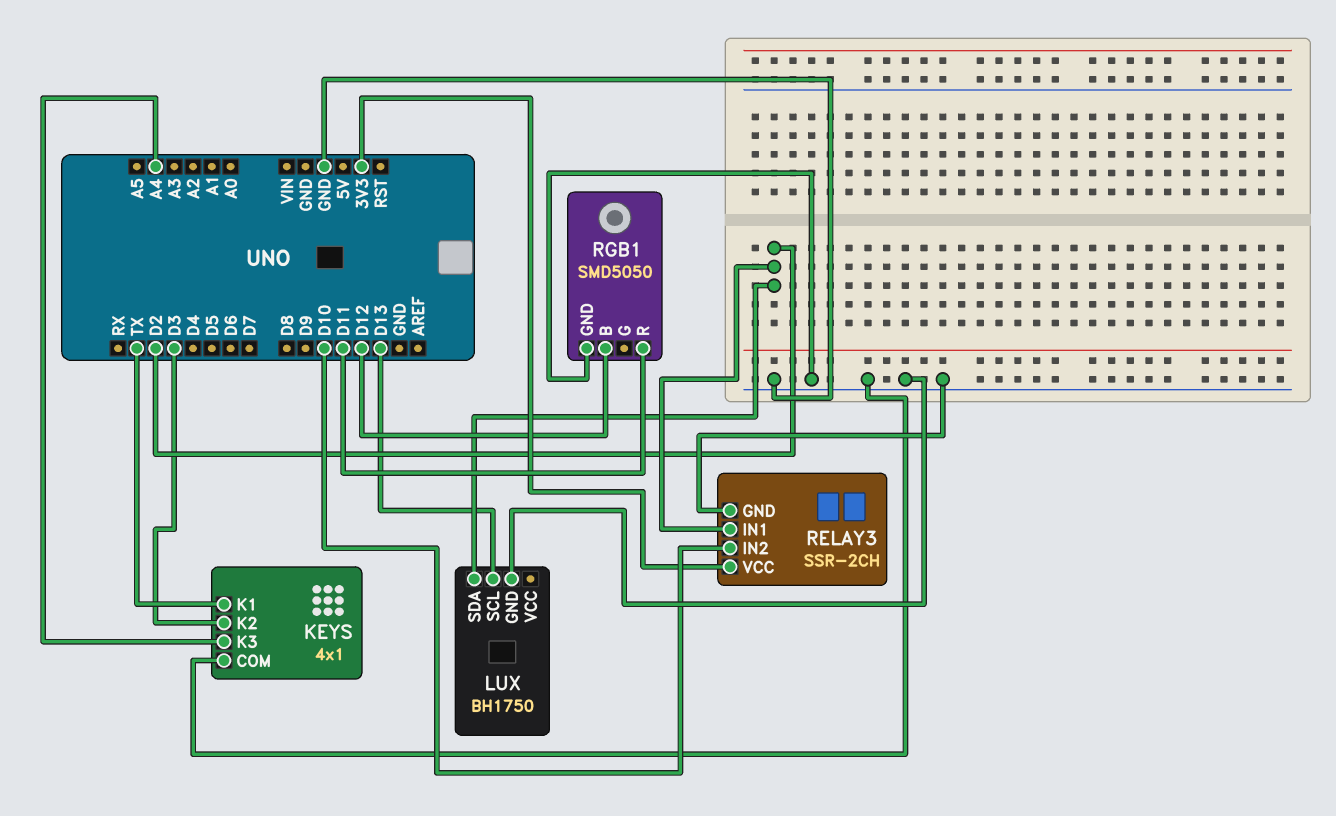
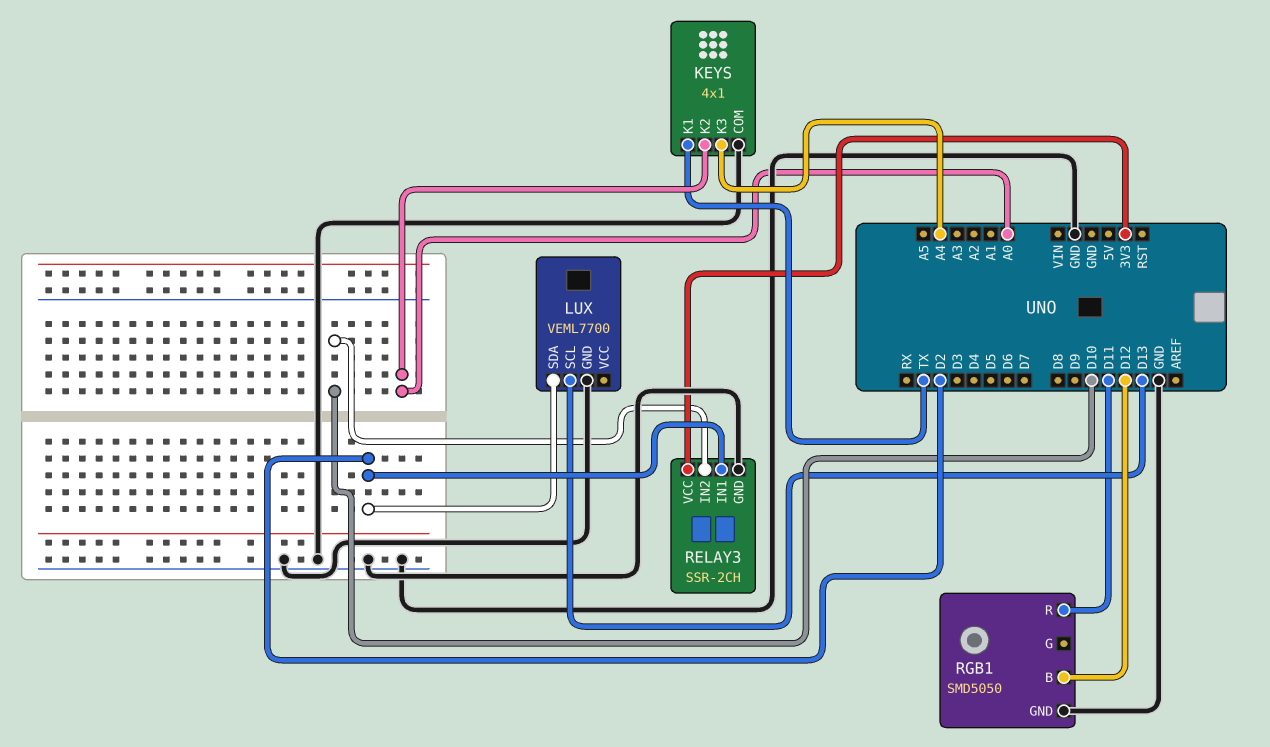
KEYS pin K2: D3 -> A0
LUX: BH1750 -> VEML7700

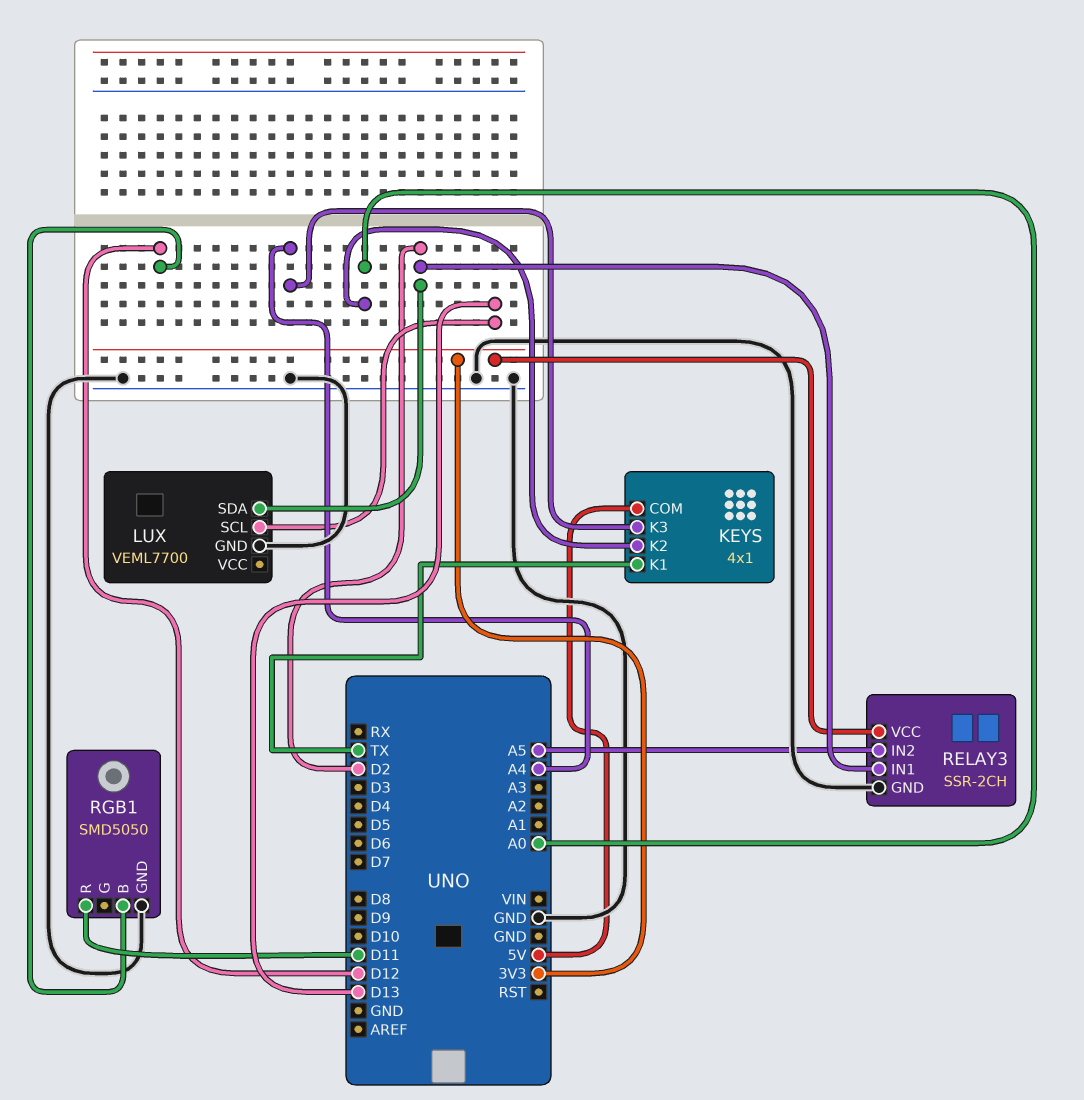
KEYS pin COM: GND -> 5V
RELAY3 pin IN2: D10 -> A5

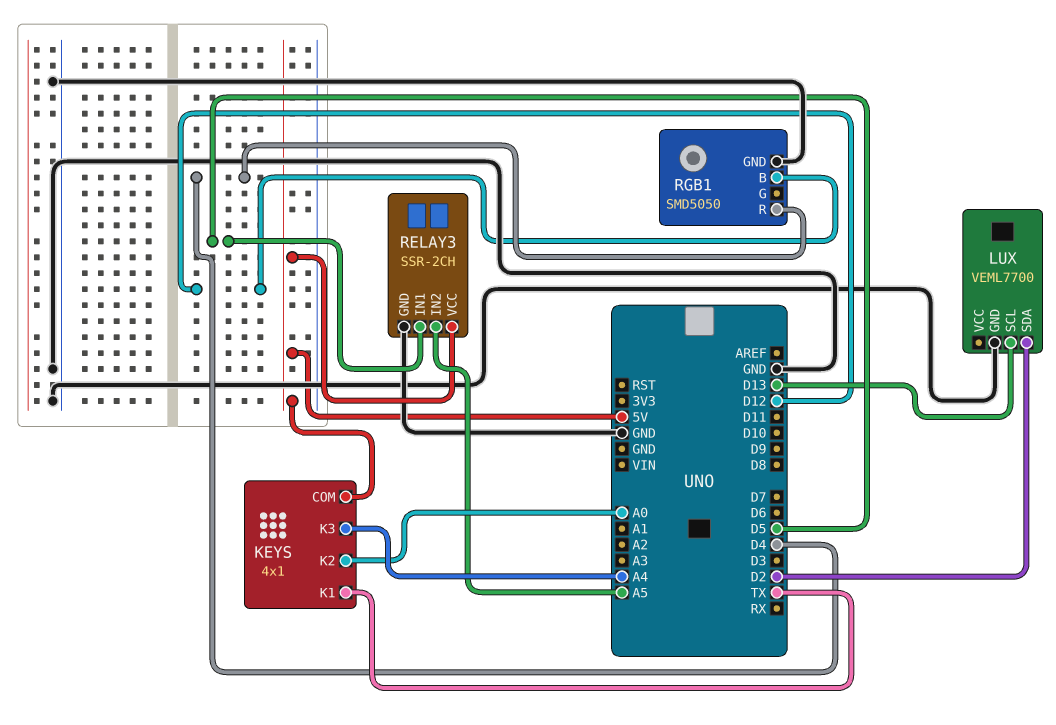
RELAY3 pin IN1: D2 -> D5
RELAY3 pin VCC: 3V3 -> 5V
RGB1 pin R: D11 -> D4

